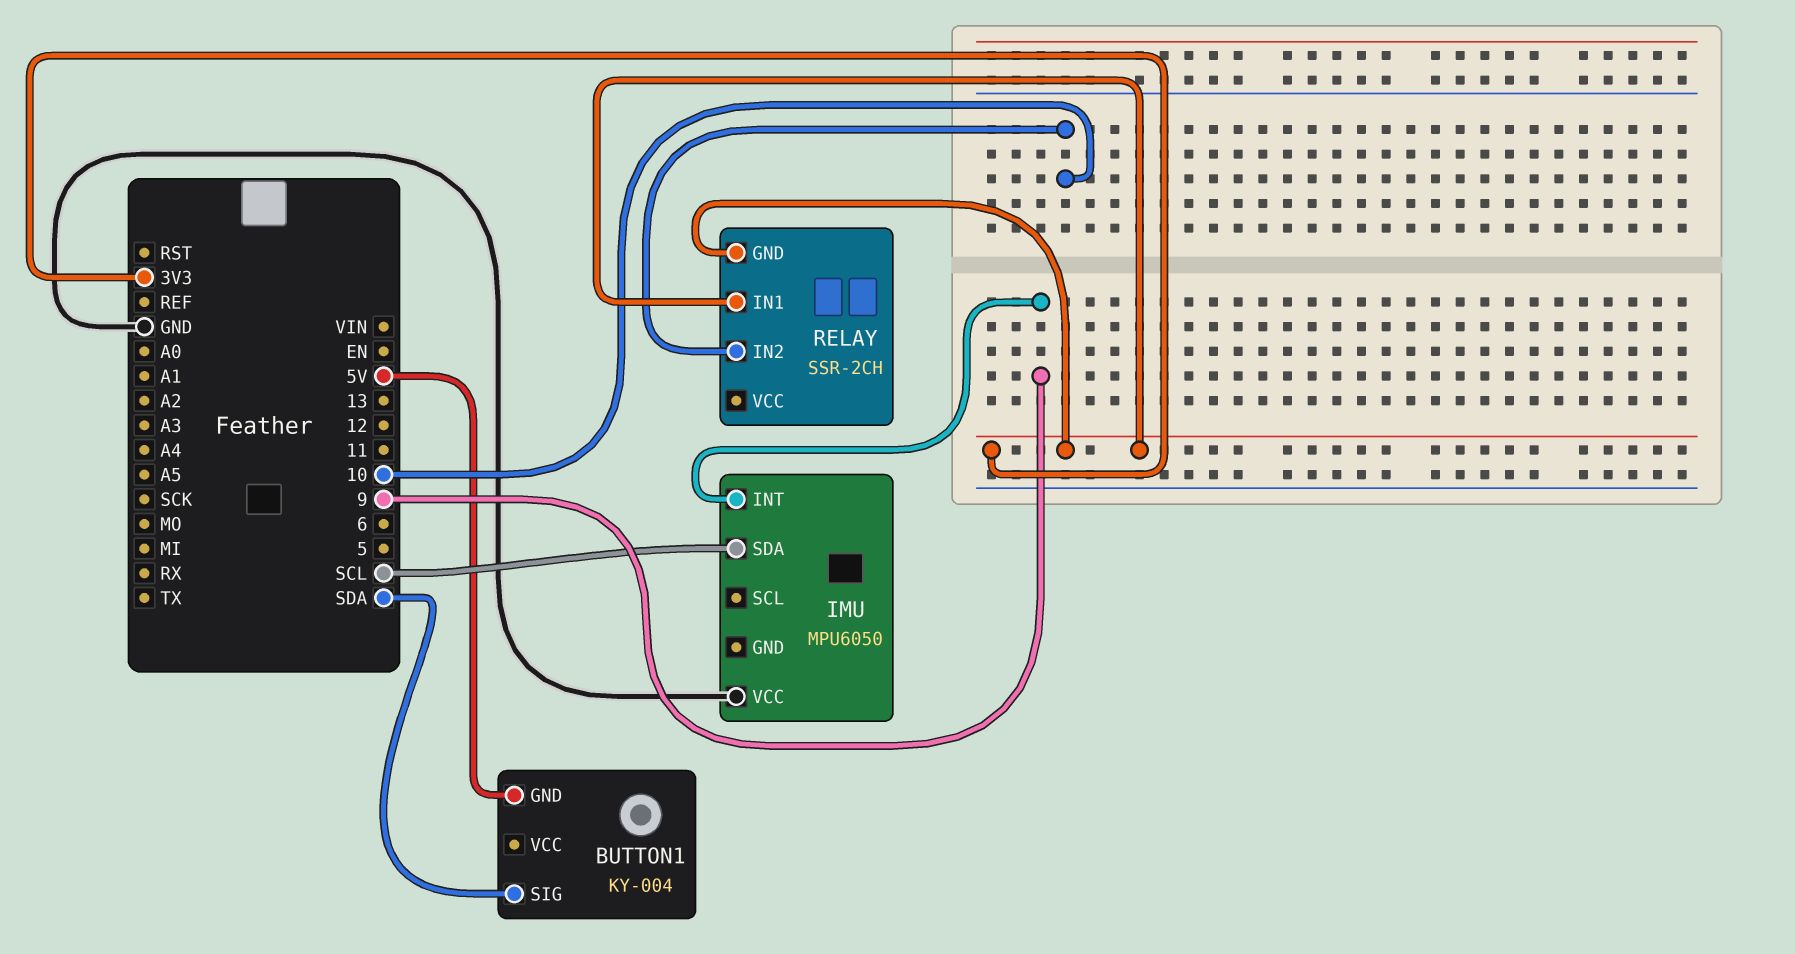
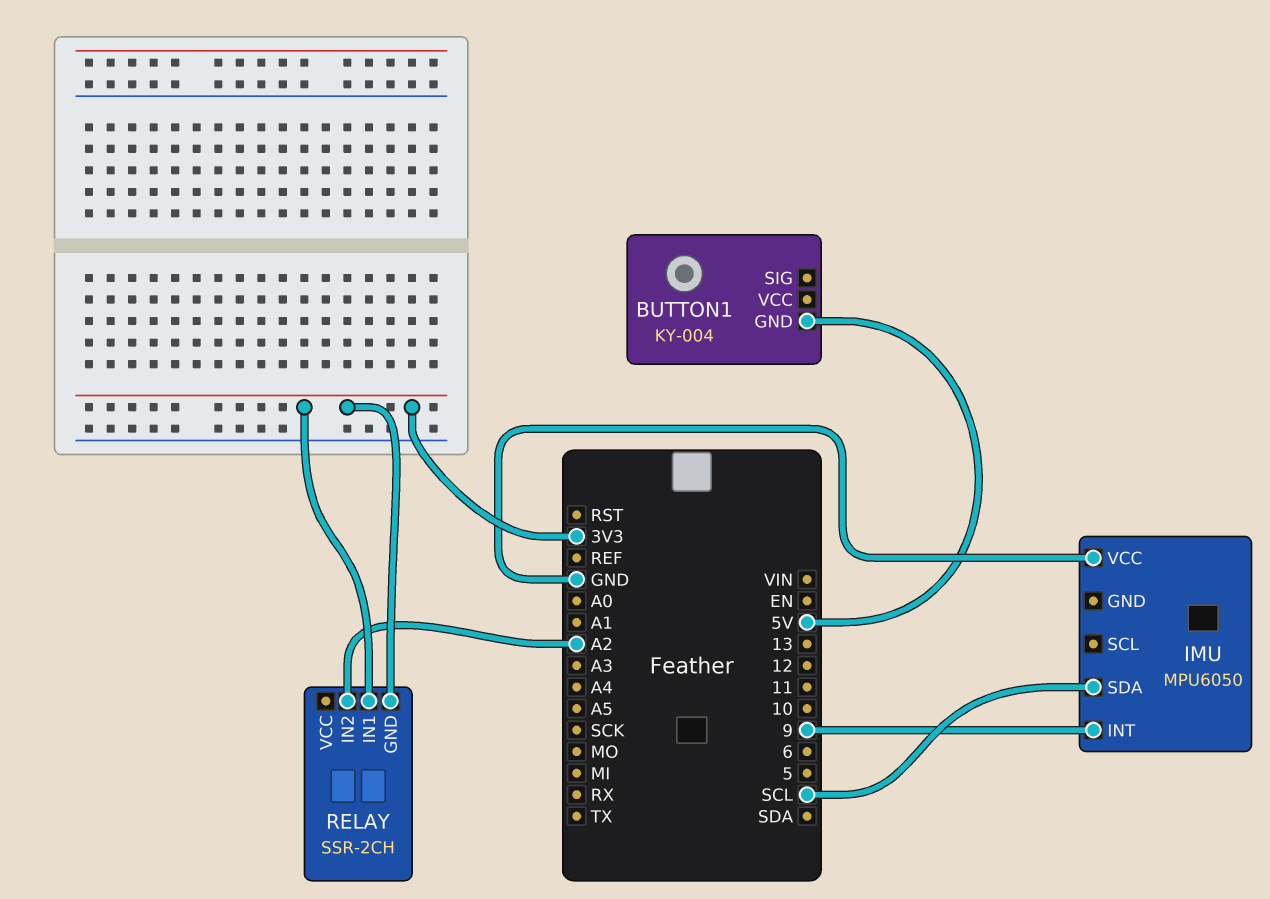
BUTTON1 pin SIG: SDA -> none
RELAY pin IN2: 10 -> A2

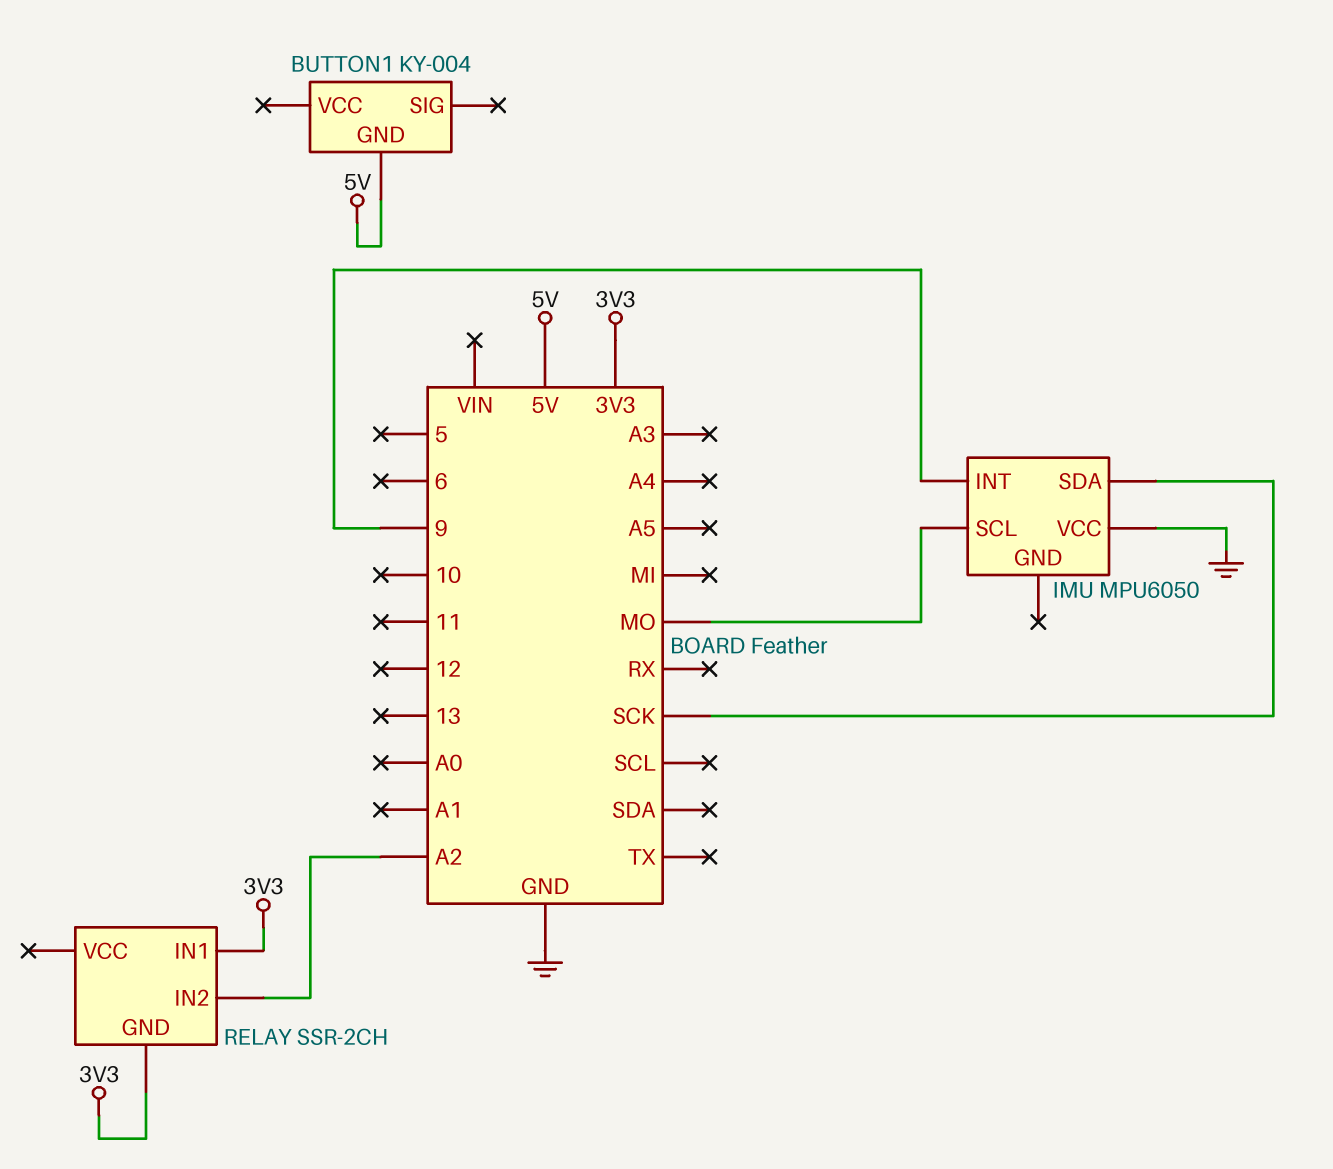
IMU pin SCL: none -> MO
IMU pin SDA: SCL -> SCK

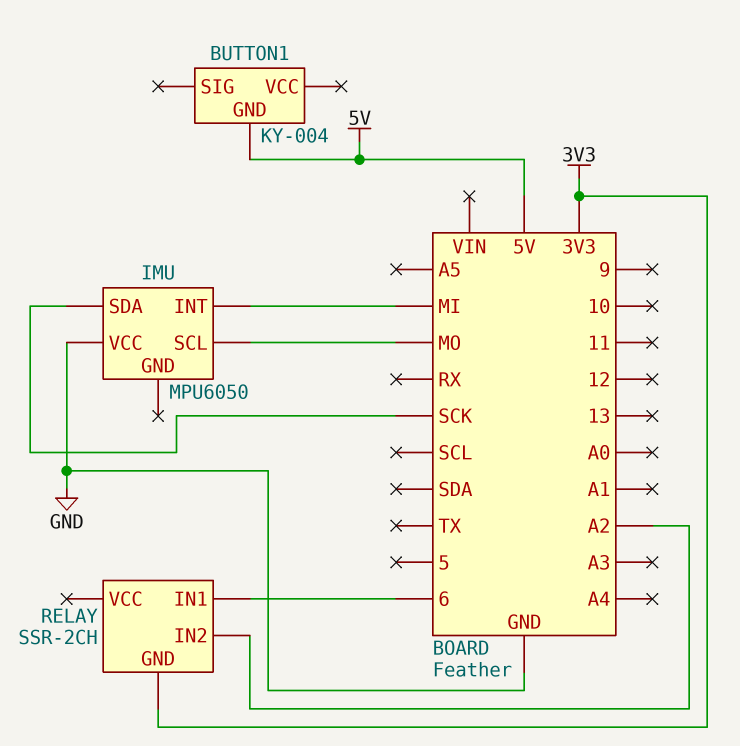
IMU pin INT: 9 -> MI
RELAY pin IN1: 3V3 -> 6

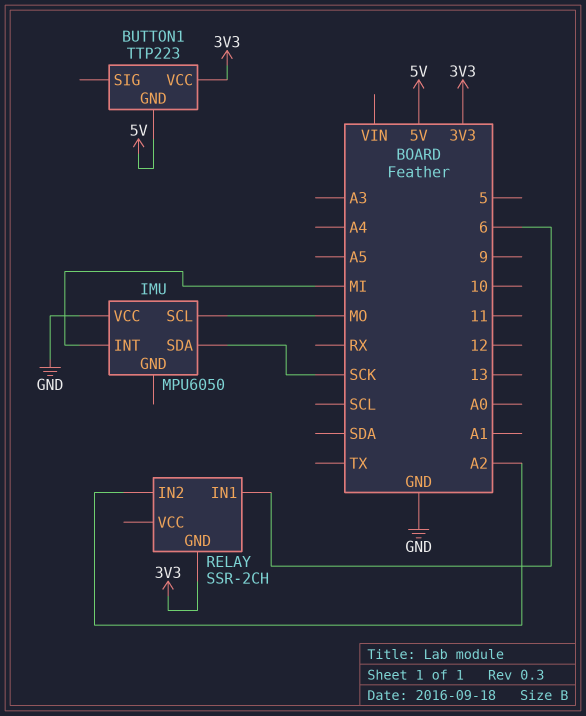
BUTTON1: KY-004 -> TTP223
BUTTON1 pin VCC: none -> 3V3

